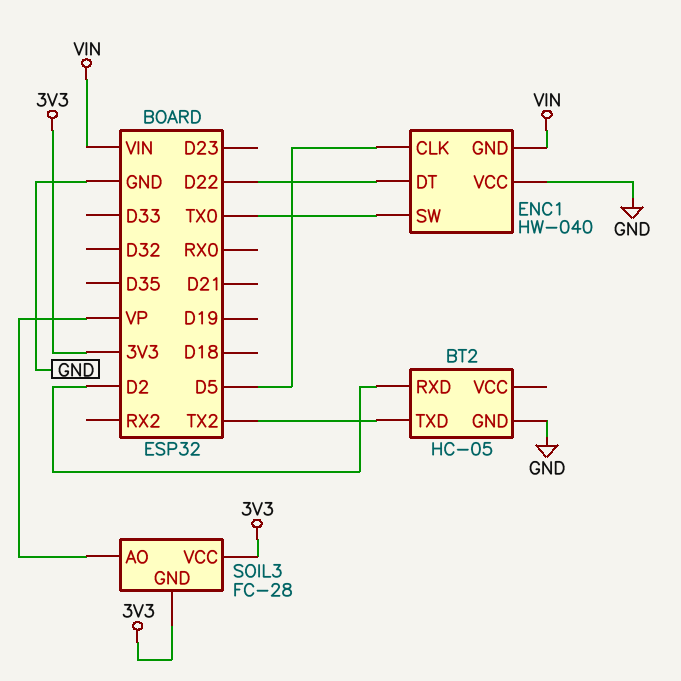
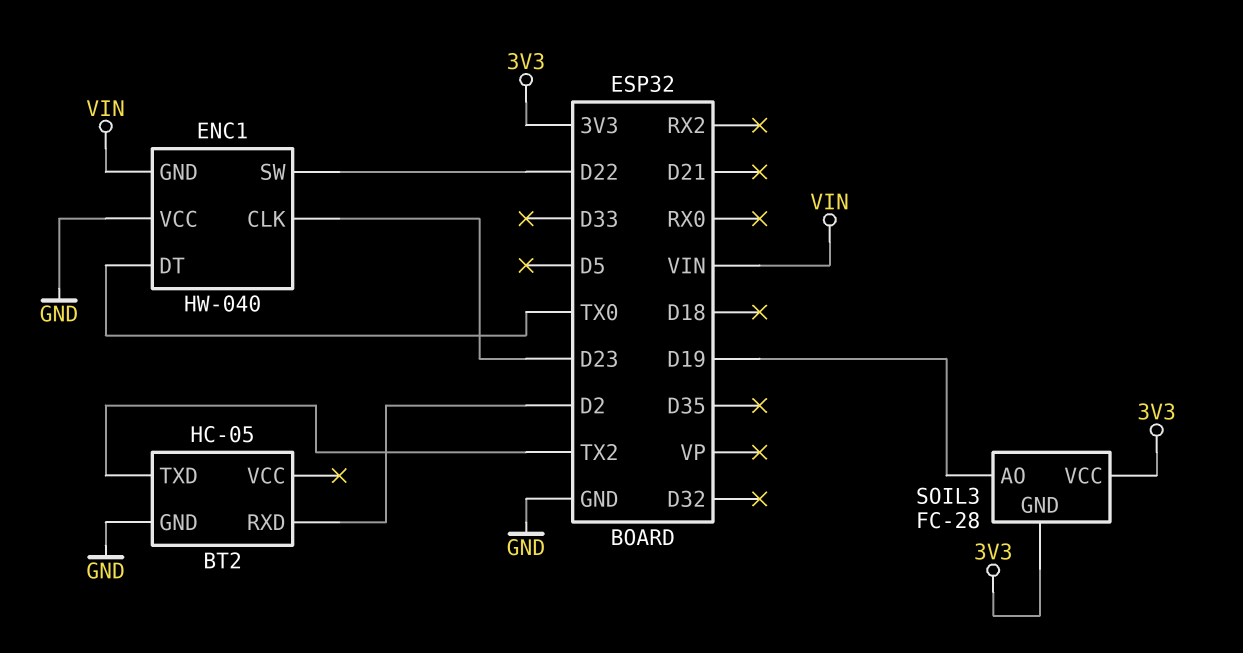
ENC1 pin CLK: D5 -> D23
ENC1 pin DT: D22 -> TX0
ENC1 pin SW: TX0 -> D22
SOIL3 pin AO: VP -> D19

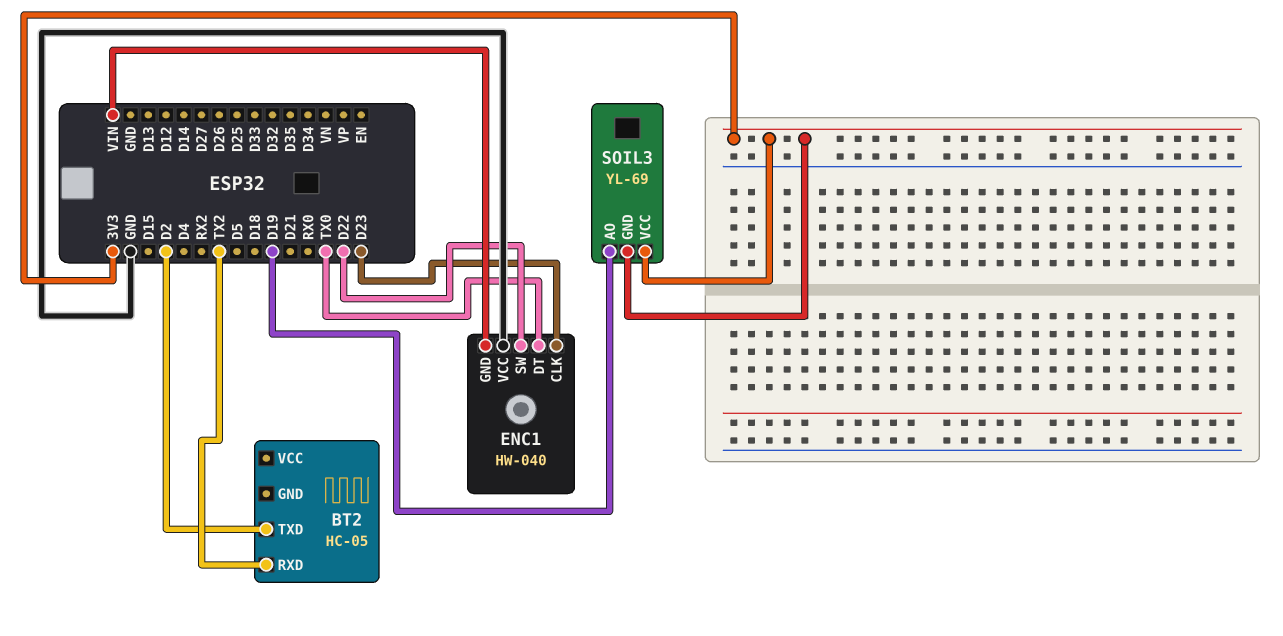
BT2 pin GND: GND -> none
BT2 pin RXD: D2 -> TX2
BT2 pin TXD: TX2 -> D2
SOIL3: FC-28 -> YL-69

